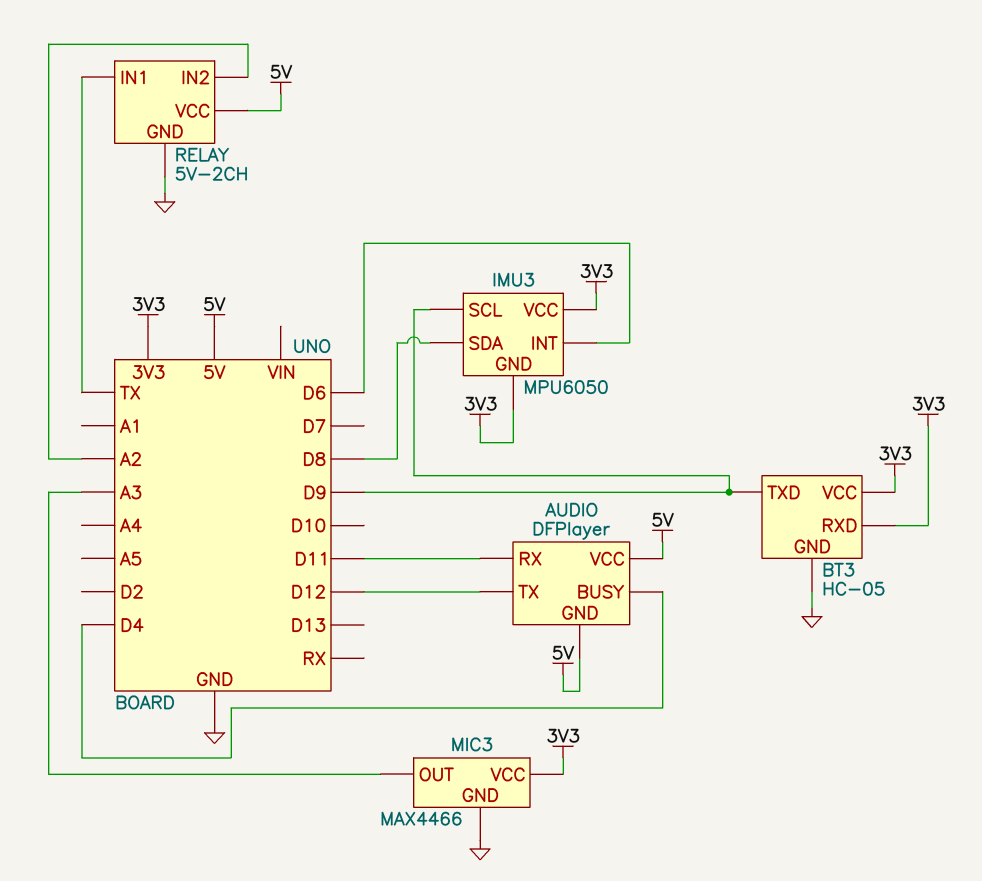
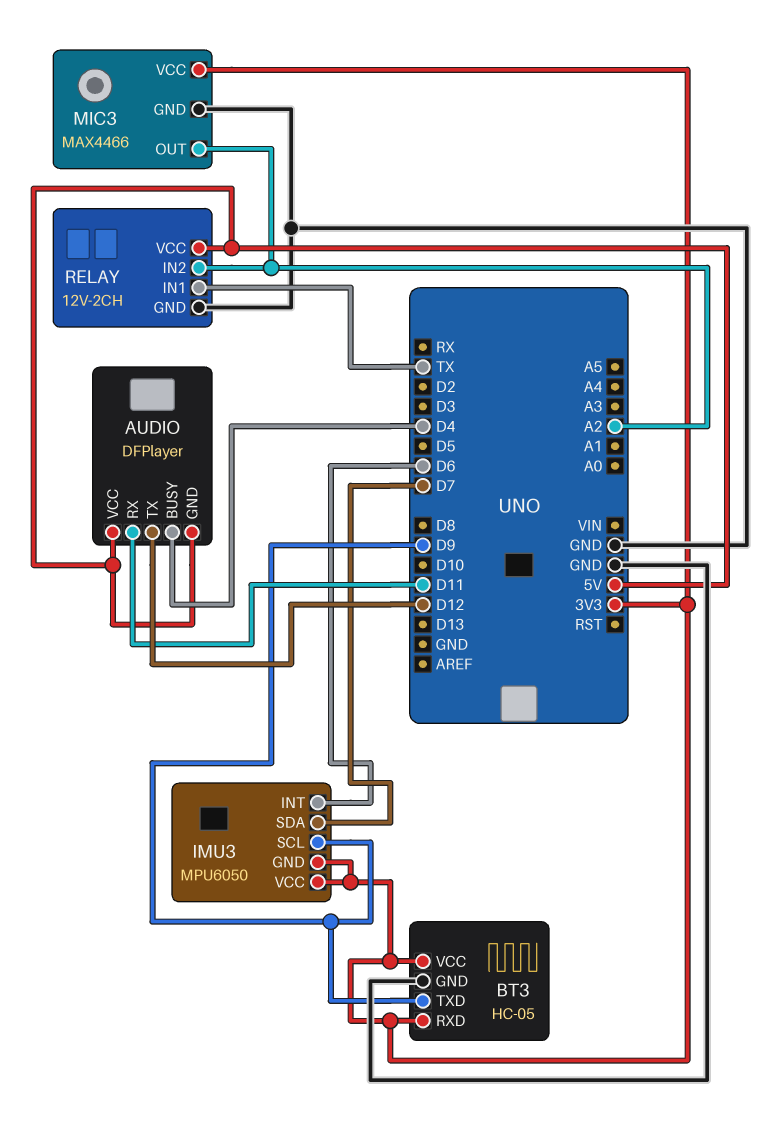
IMU3 pin SDA: D8 -> D7
MIC3 pin OUT: A3 -> A2
RELAY: 5V-2CH -> 12V-2CH

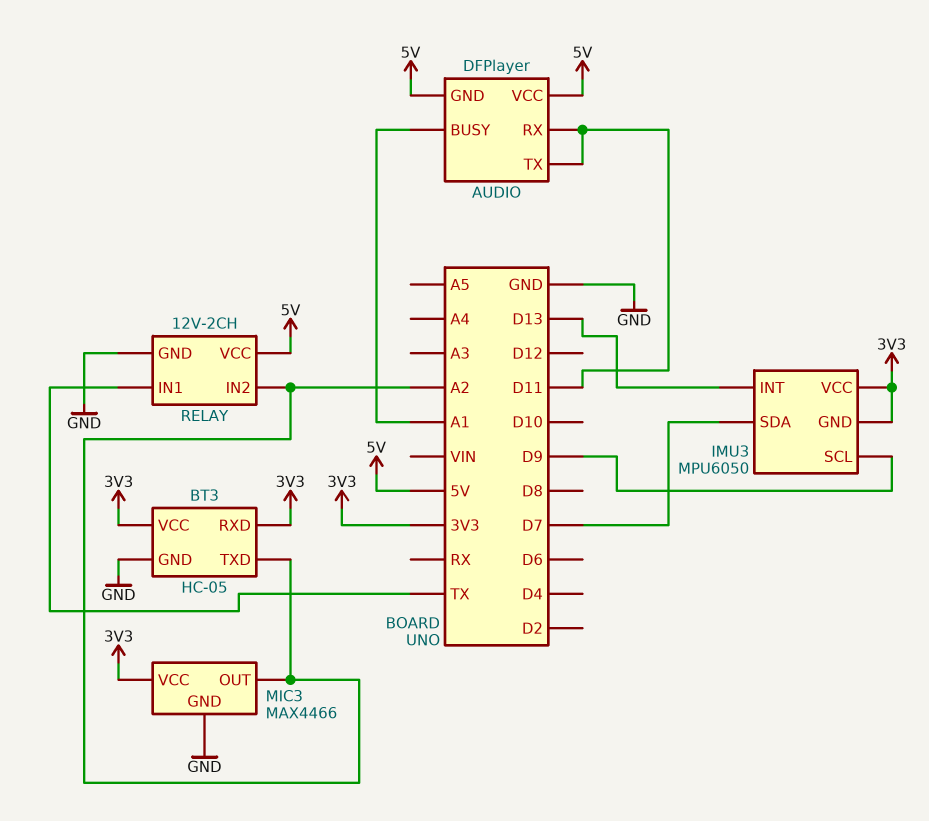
AUDIO pin BUSY: D4 -> A1
AUDIO pin TX: D12 -> D11
BT3 pin TXD: D9 -> A2
IMU3 pin INT: D6 -> D13

